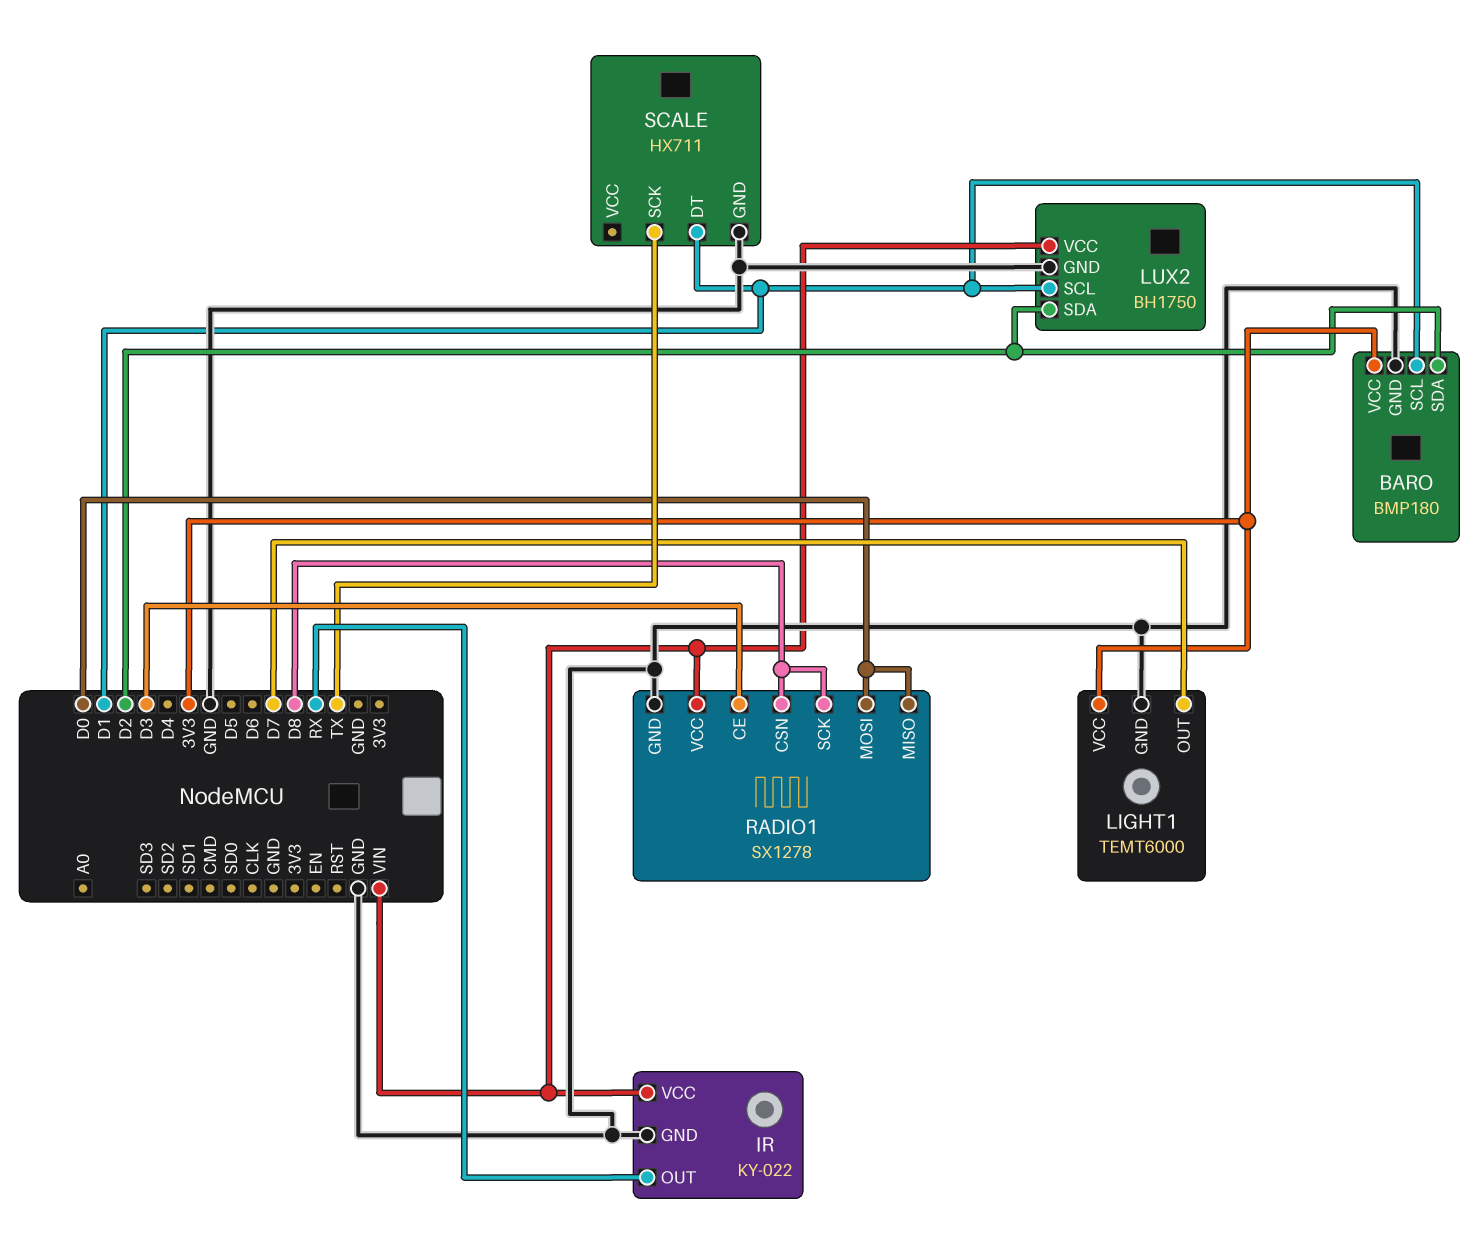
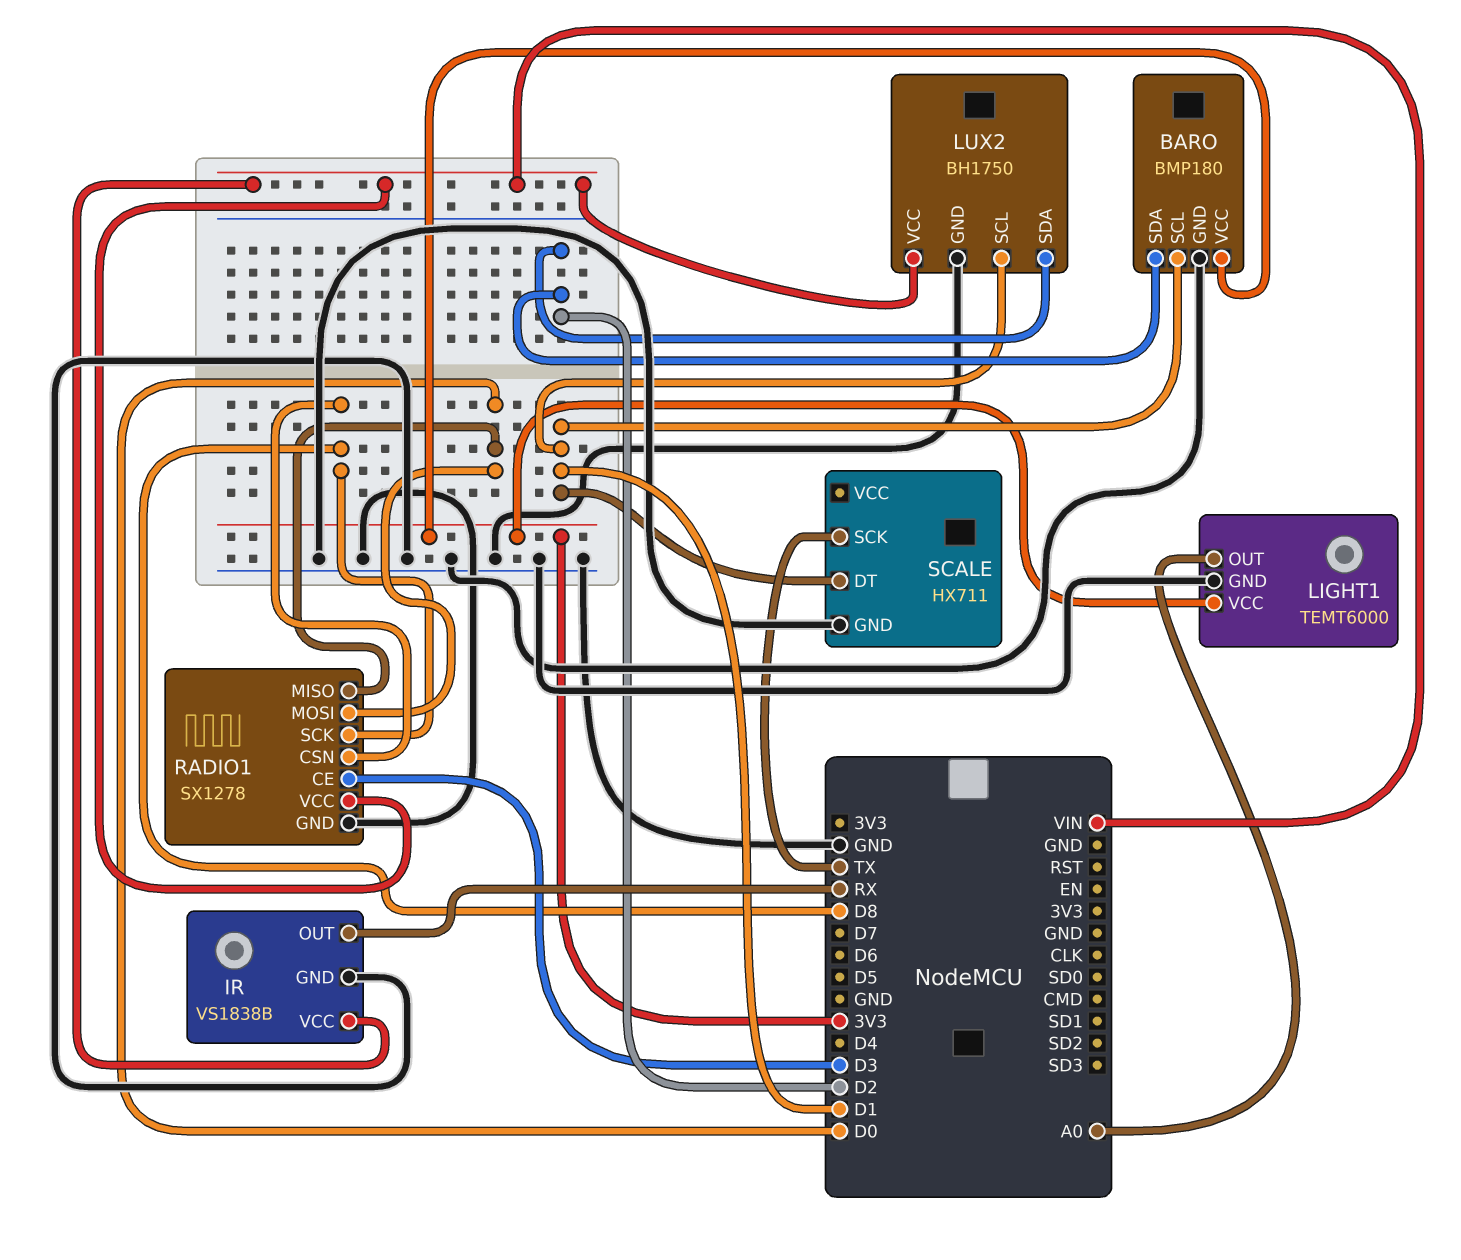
IR: KY-022 -> VS1838B
LIGHT1 pin OUT: D7 -> A0

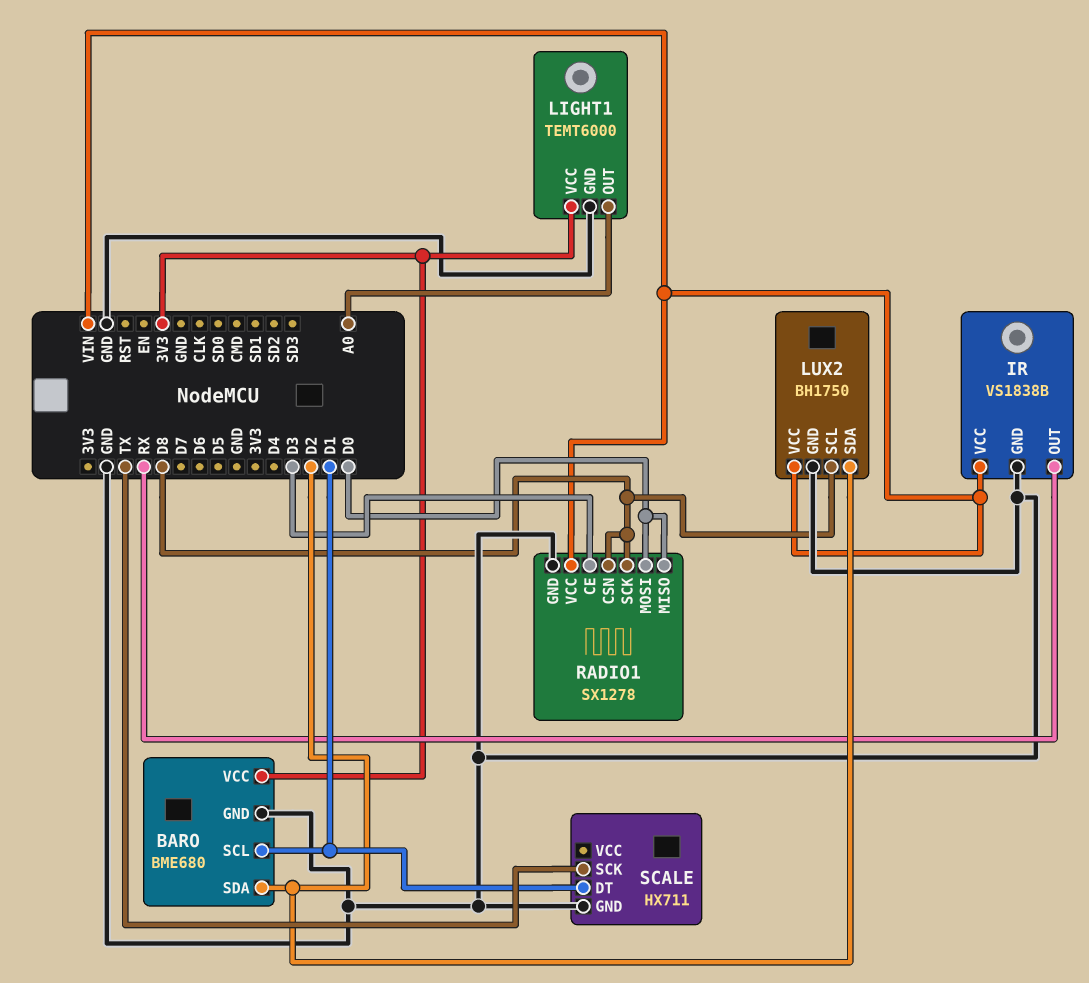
BARO: BMP180 -> BME680
LUX2 pin SCL: D1 -> D8

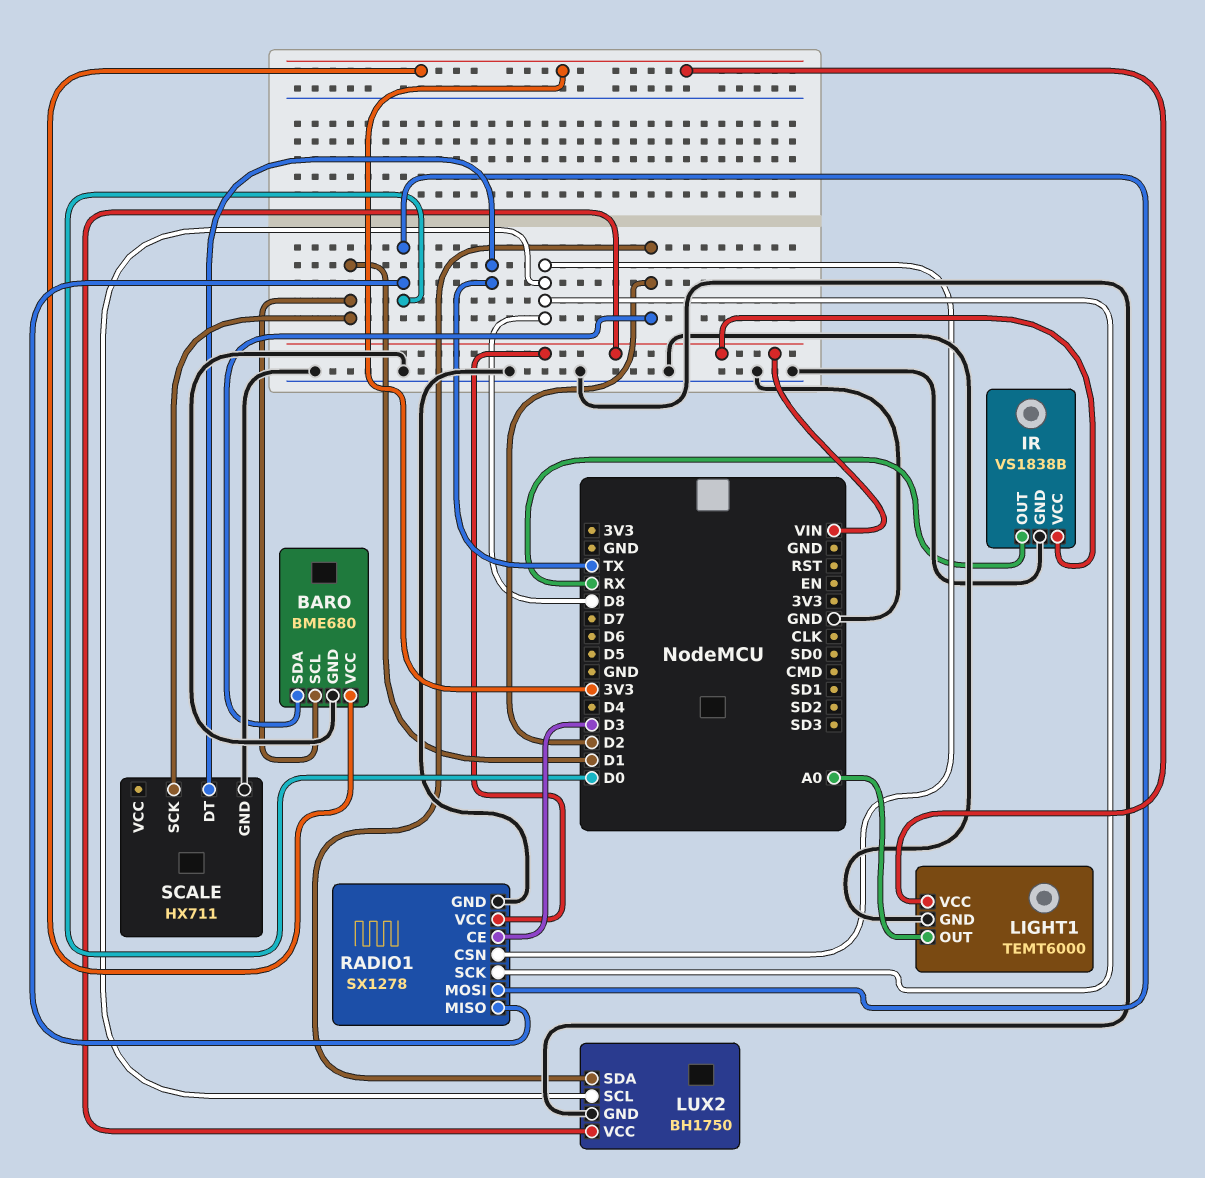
SCALE pin DT: D1 -> TX
SCALE pin SCK: TX -> D1

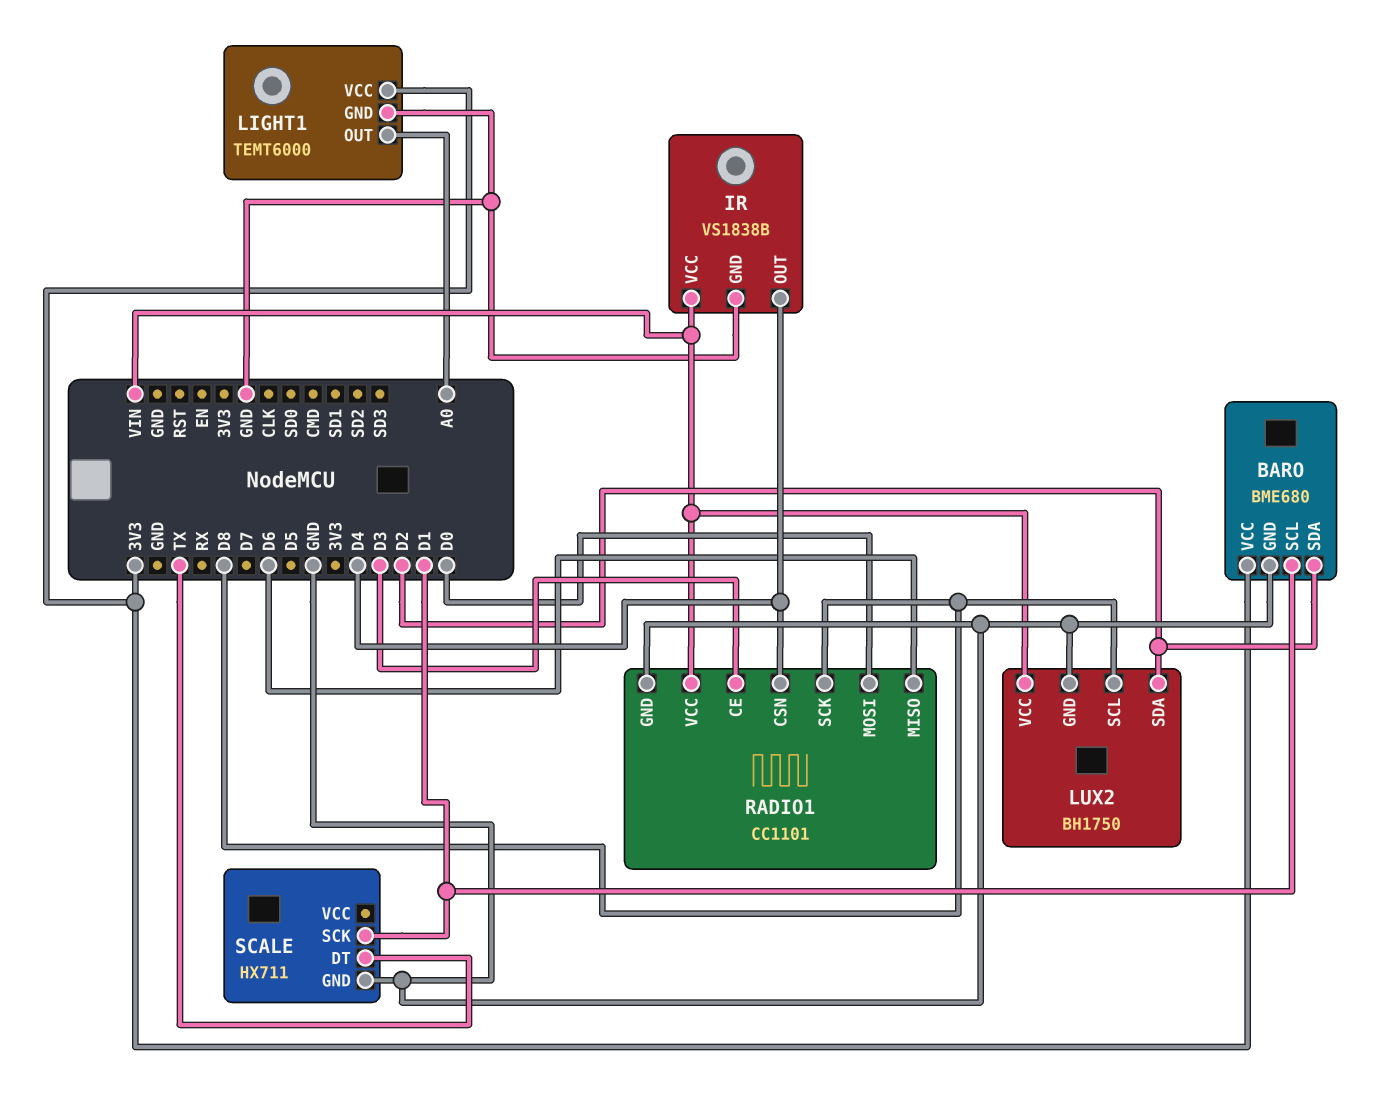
IR pin OUT: RX -> D4
RADIO1: SX1278 -> CC1101
RADIO1 pin CSN: D8 -> D4
RADIO1 pin MISO: D0 -> D6

